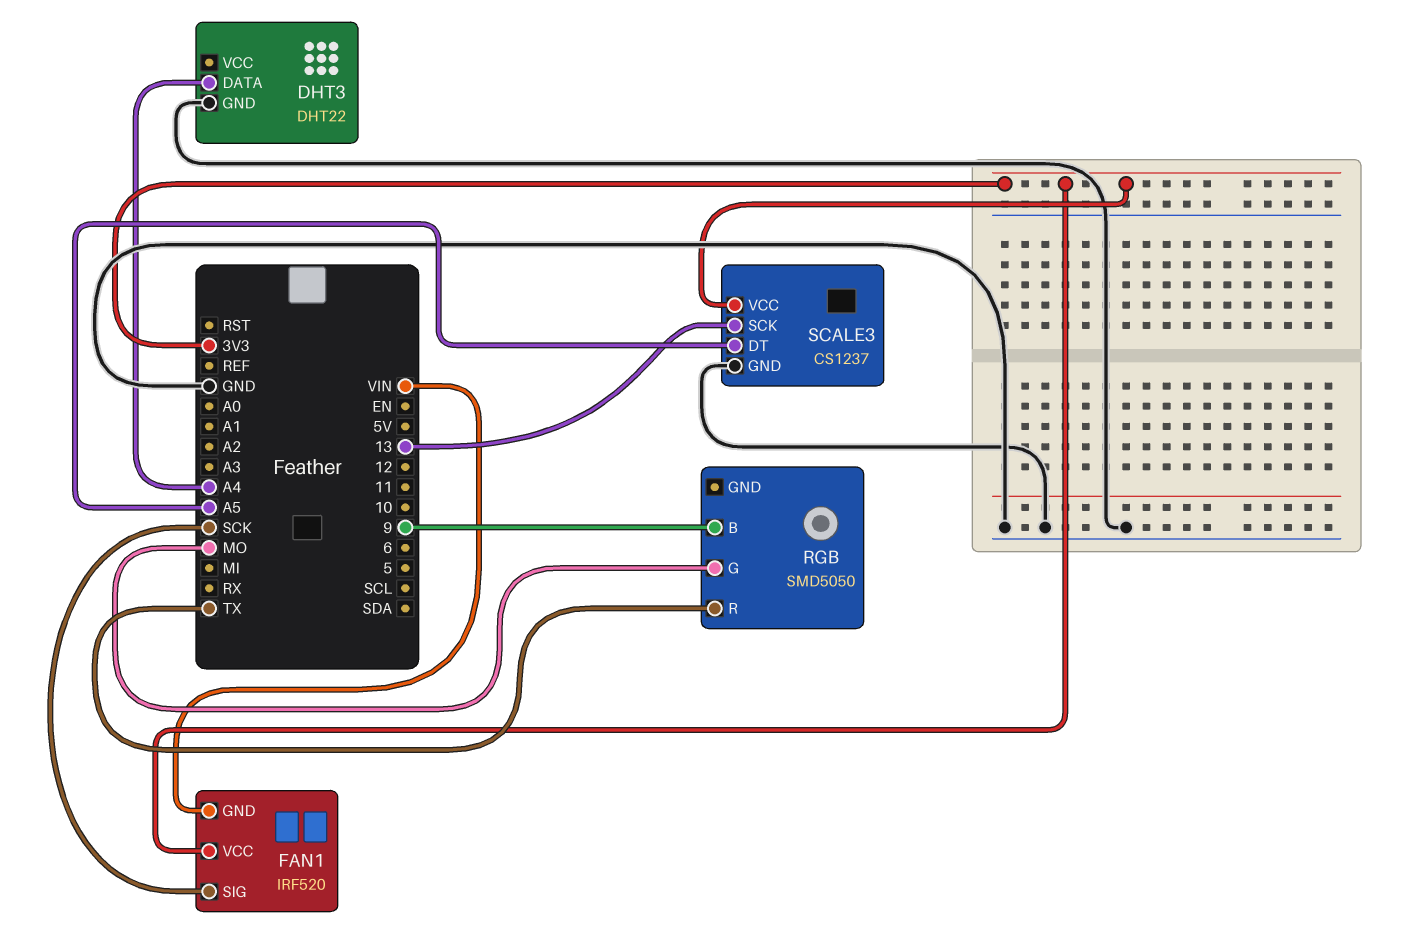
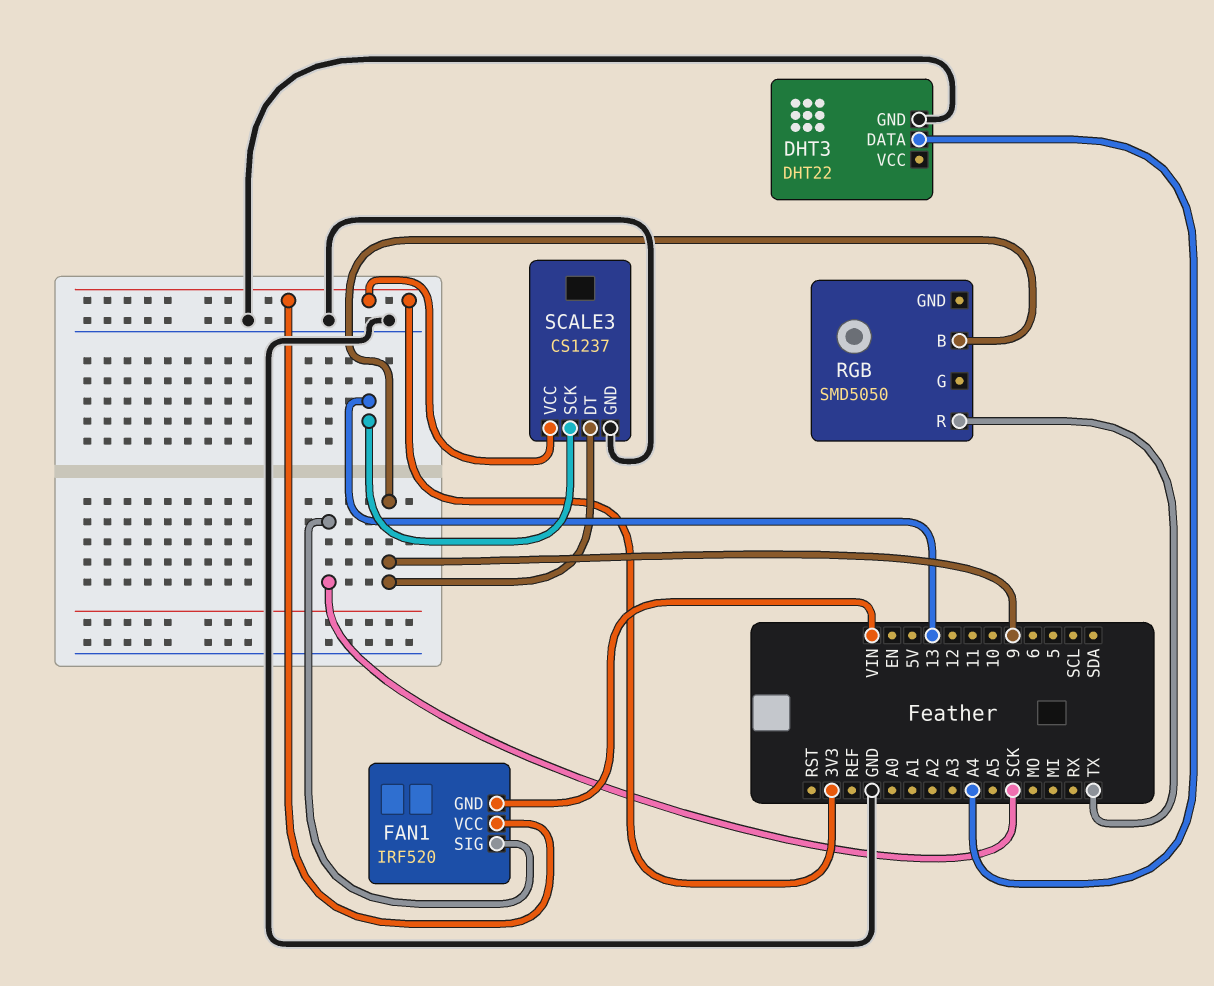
RGB pin G: MO -> none
SCALE3 pin DT: A5 -> 9

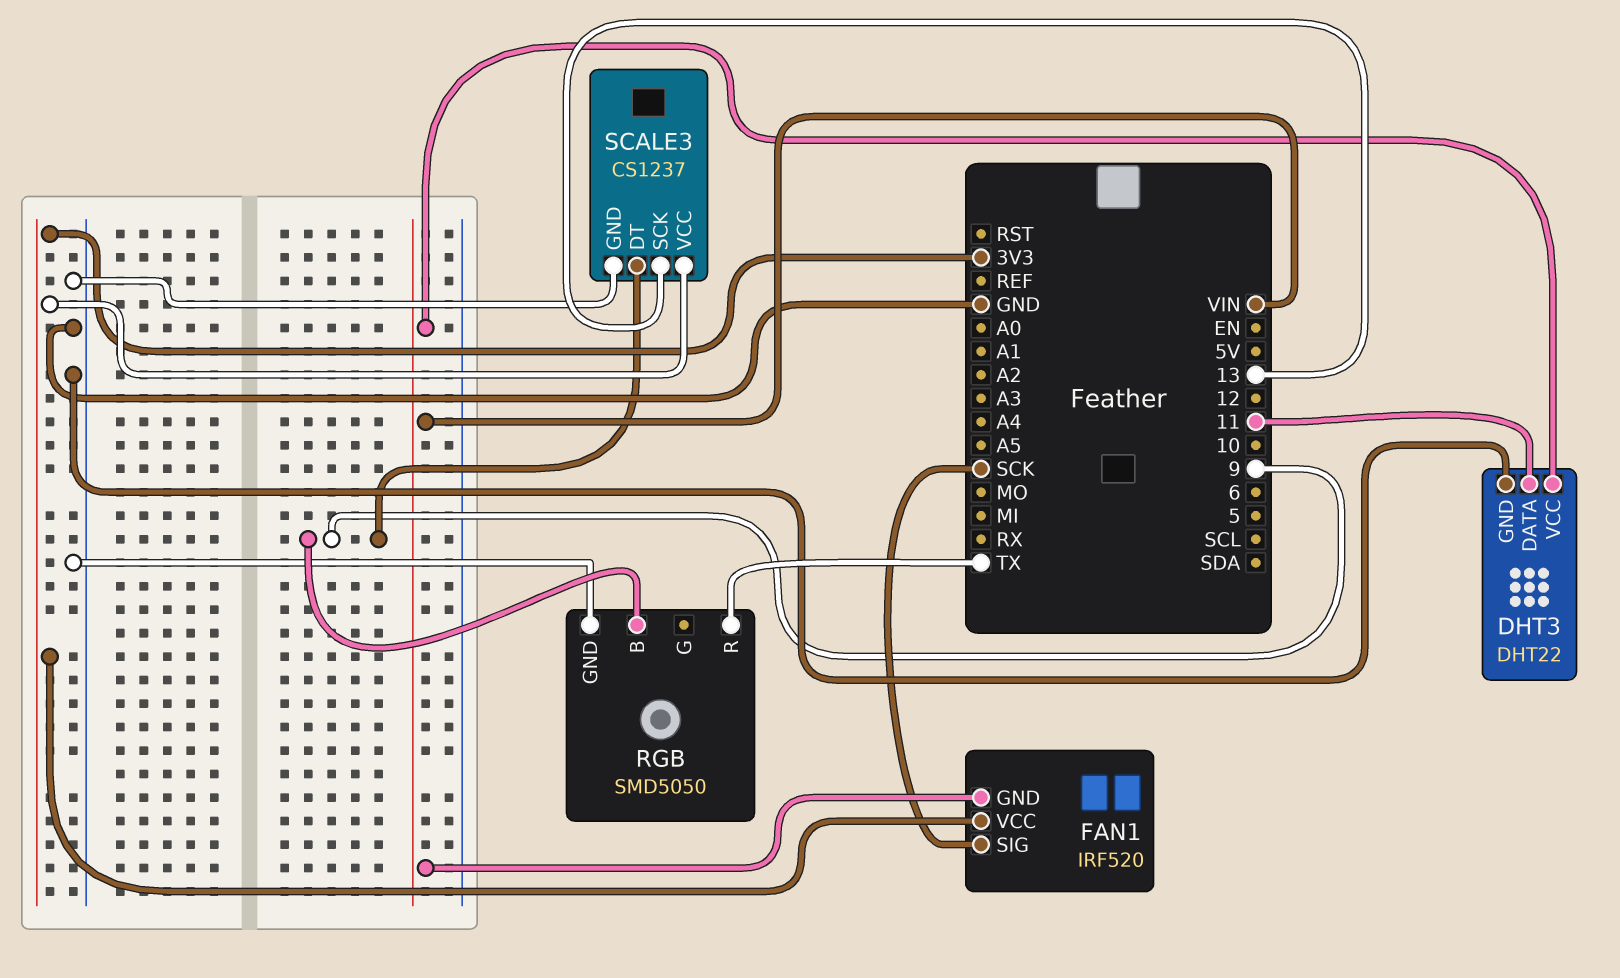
DHT3 pin DATA: A4 -> 11
DHT3 pin VCC: none -> VIN
RGB pin GND: none -> GND

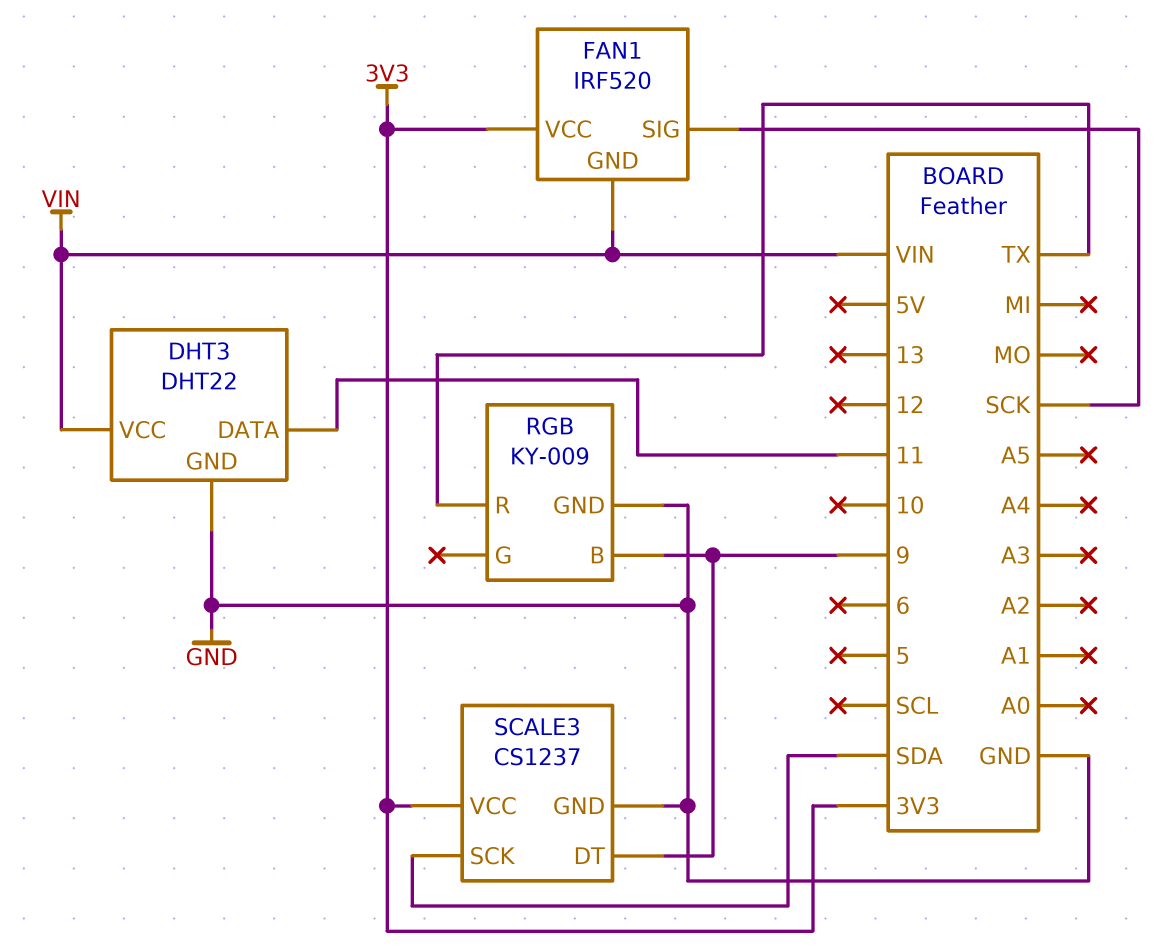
RGB: SMD5050 -> KY-009
SCALE3 pin SCK: 13 -> SDA

